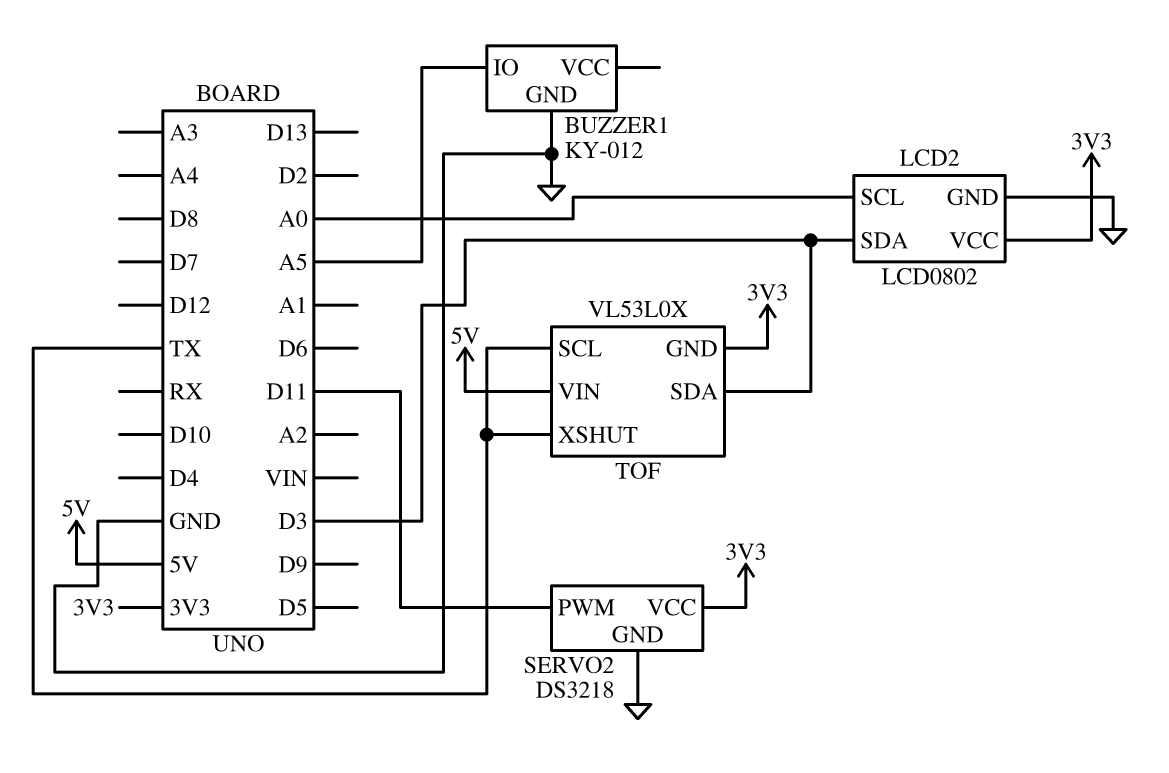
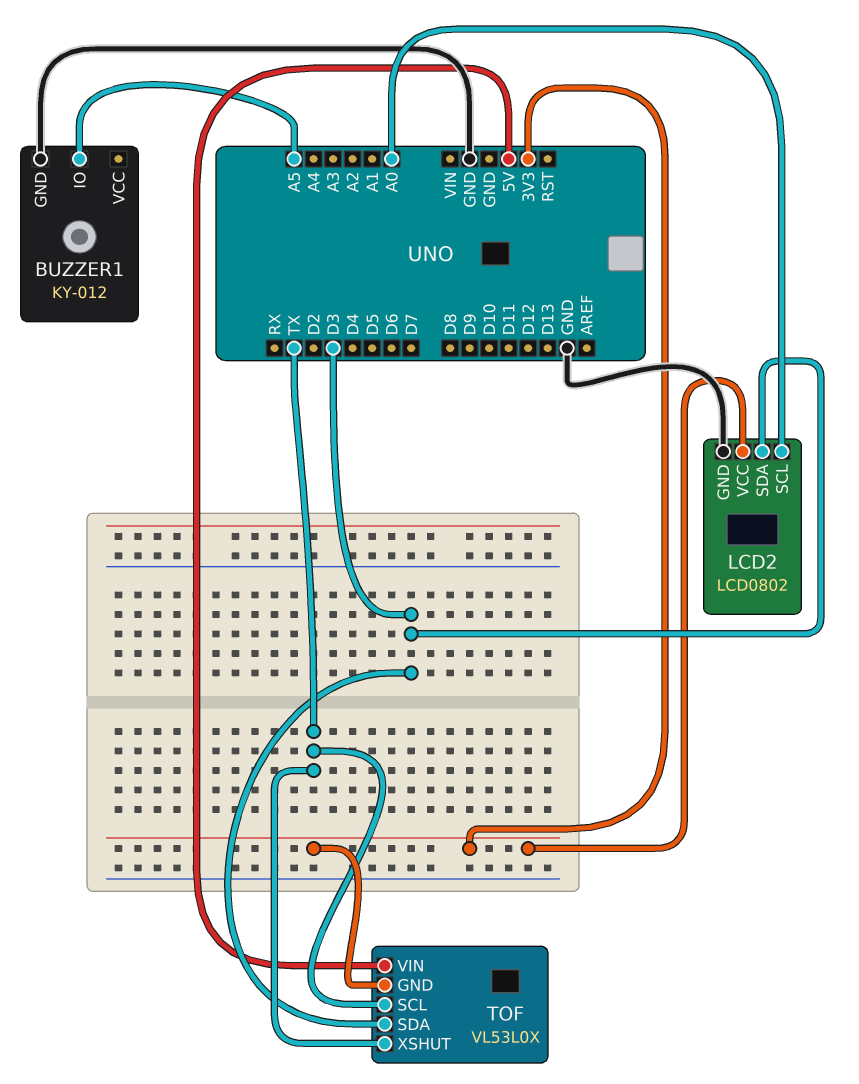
SERVO2: DS3218 -> none
SERVO2 pin GND: GND -> none
SERVO2 pin PWM: D11 -> none
SERVO2 pin VCC: 3V3 -> none

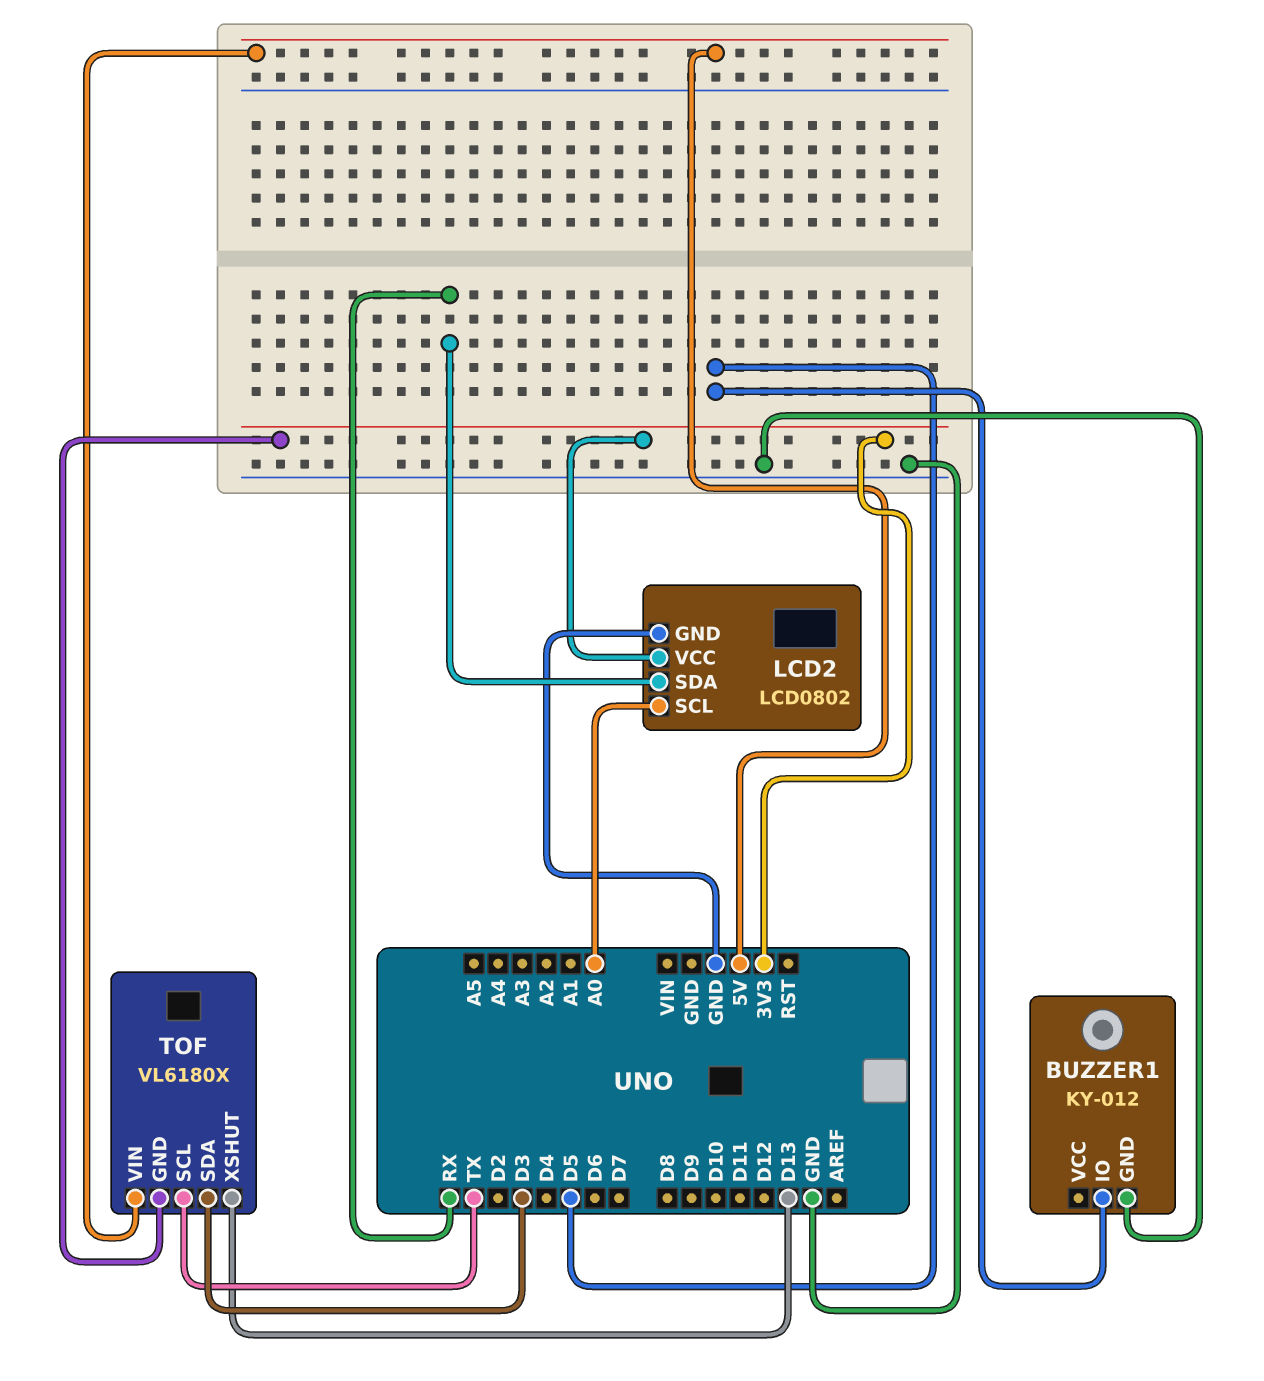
BUZZER1 pin IO: A5 -> D5
LCD2 pin SDA: D3 -> RX
TOF: VL53L0X -> VL6180X
TOF pin XSHUT: TX -> D13

